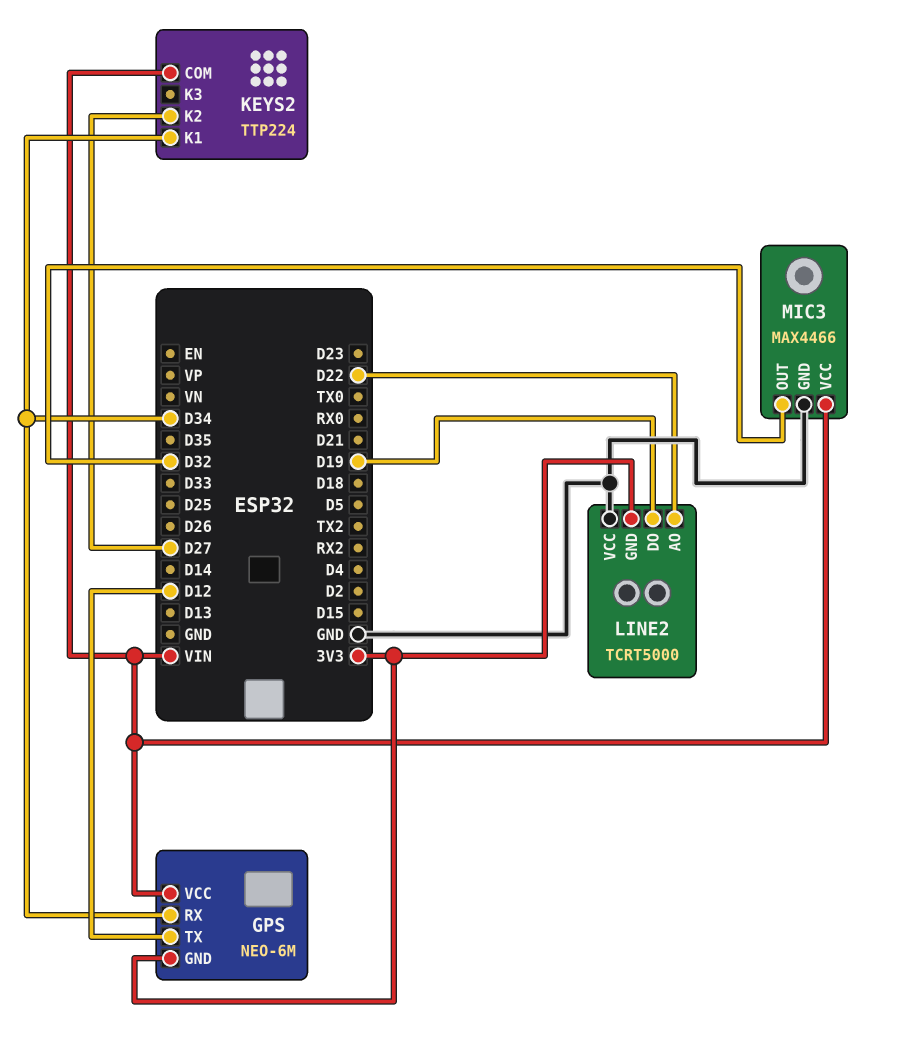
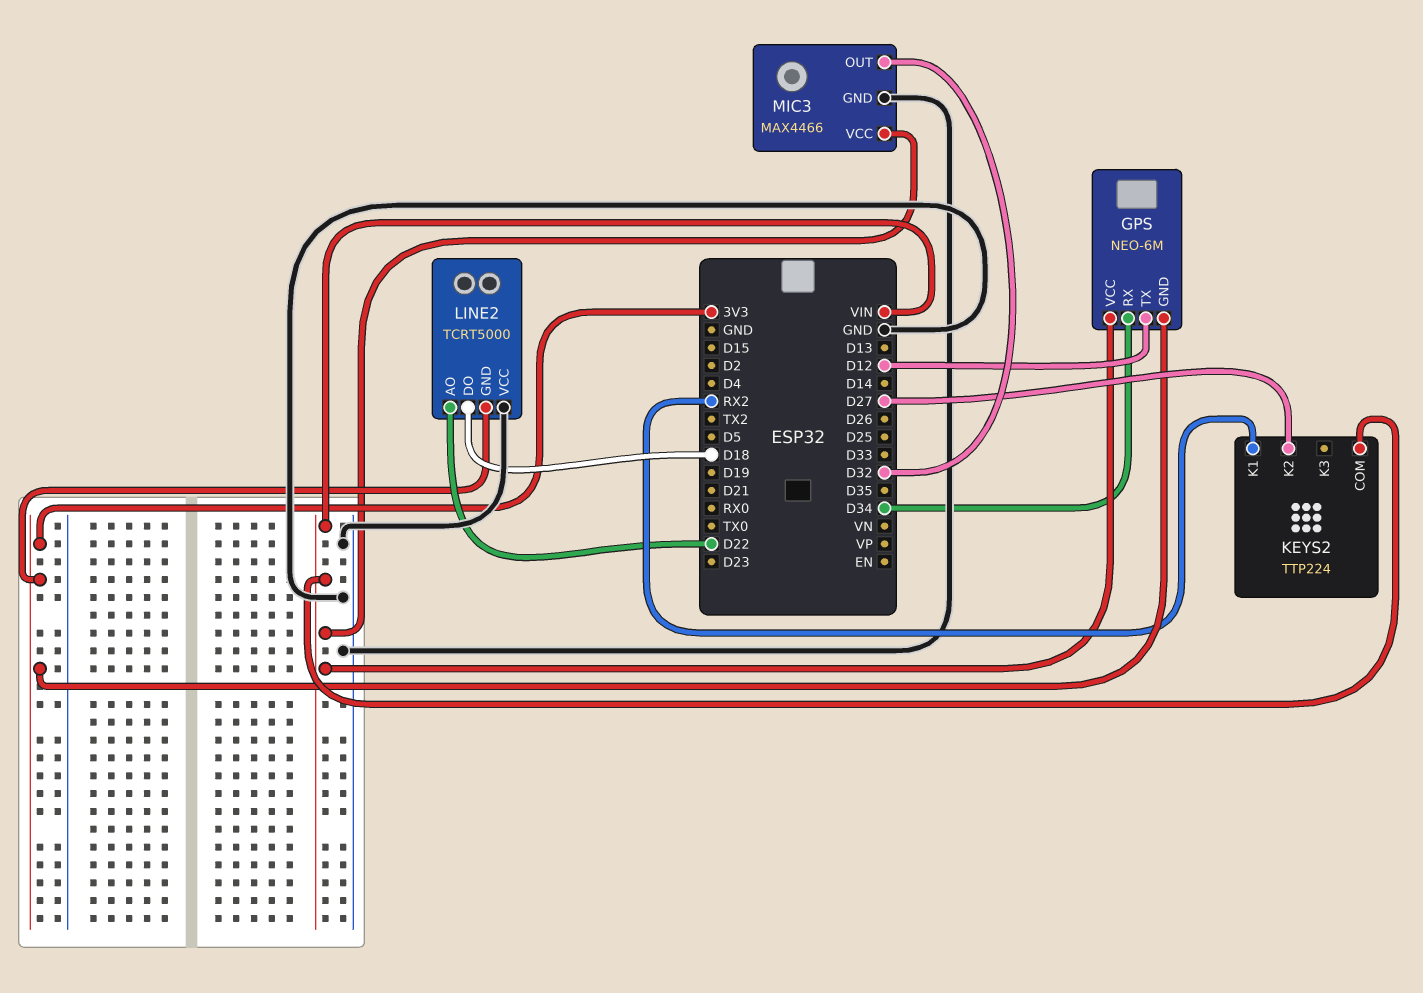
KEYS2 pin K1: D34 -> RX2
LINE2 pin DO: D19 -> D18

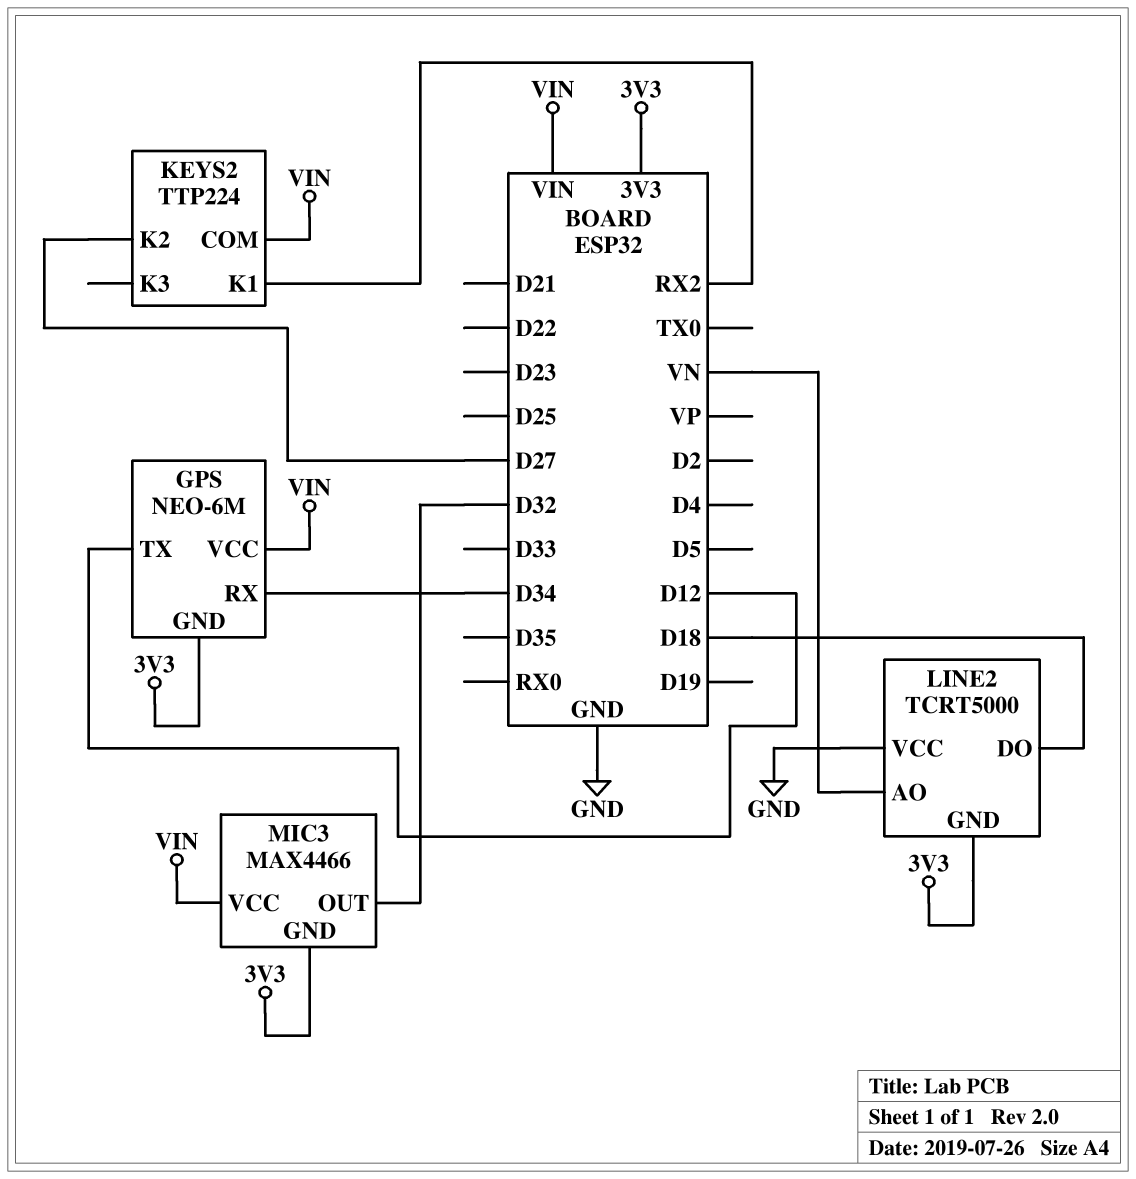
LINE2 pin AO: D22 -> VN
MIC3 pin GND: GND -> 3V3

